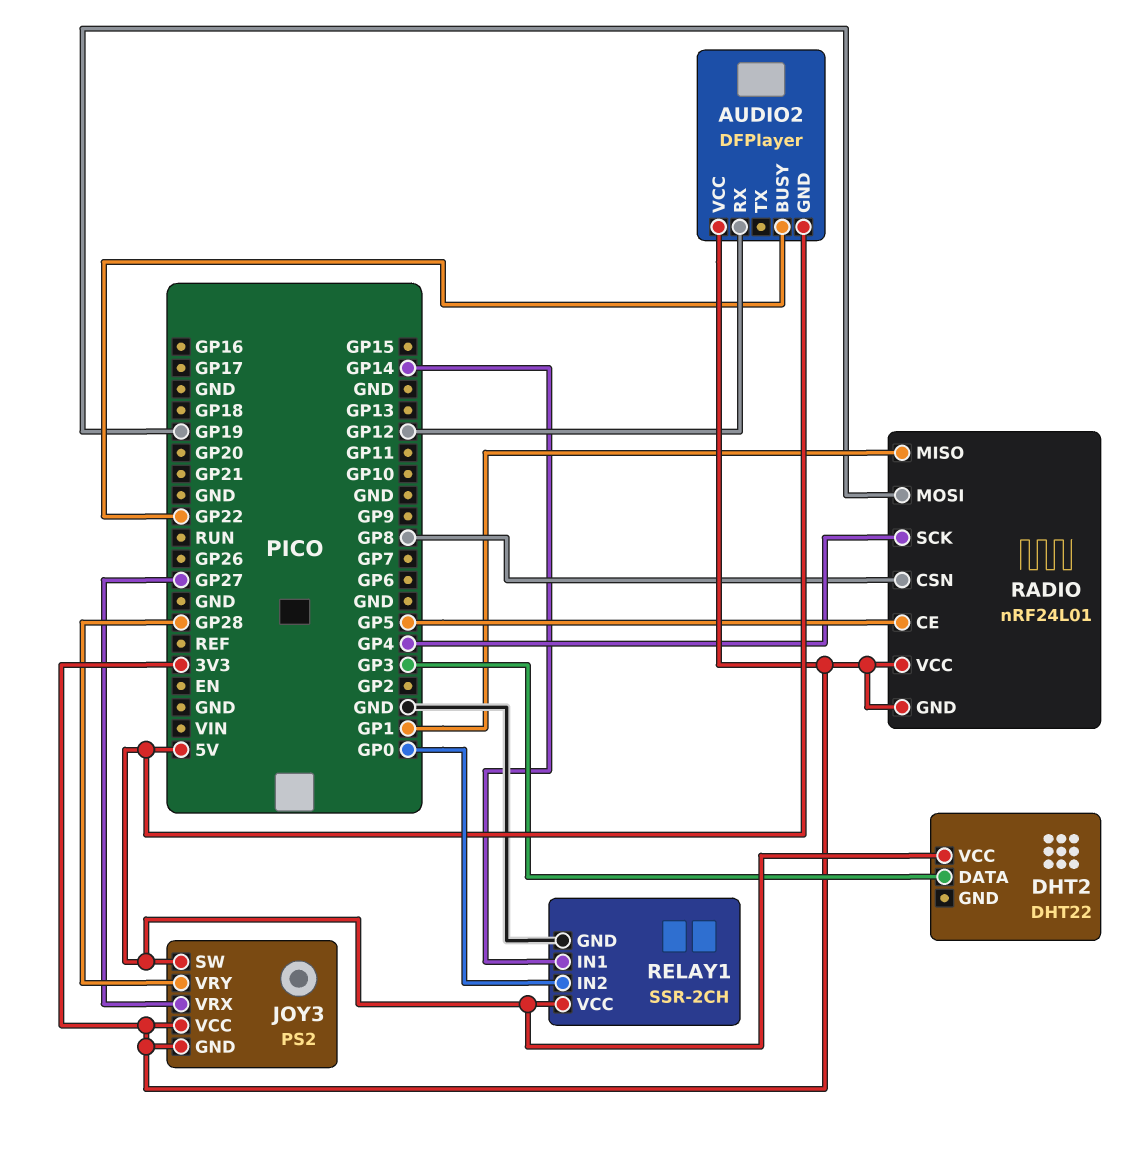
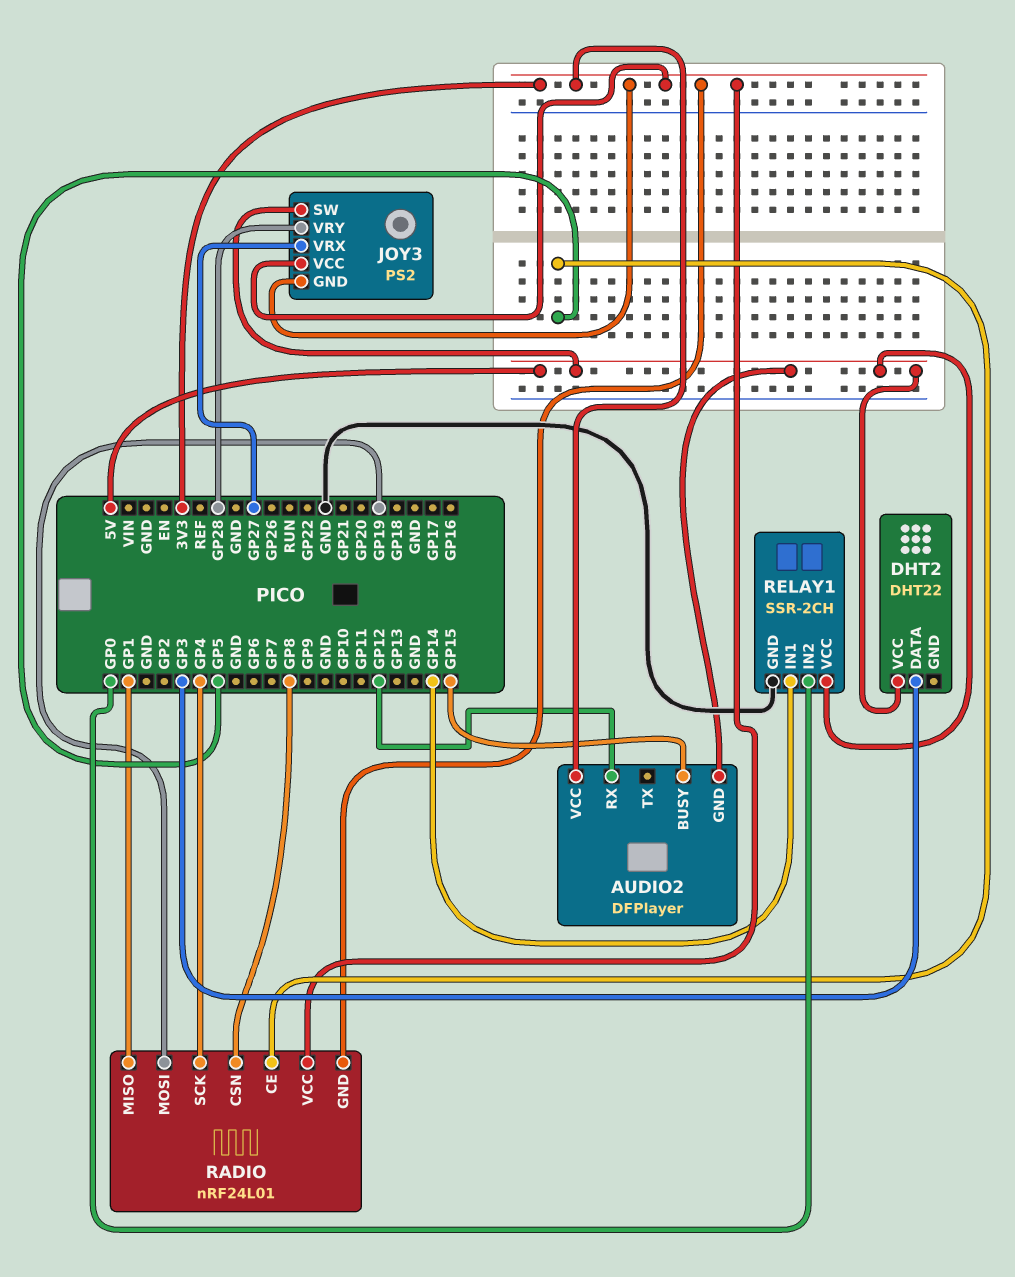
AUDIO2 pin BUSY: GP22 -> GP15

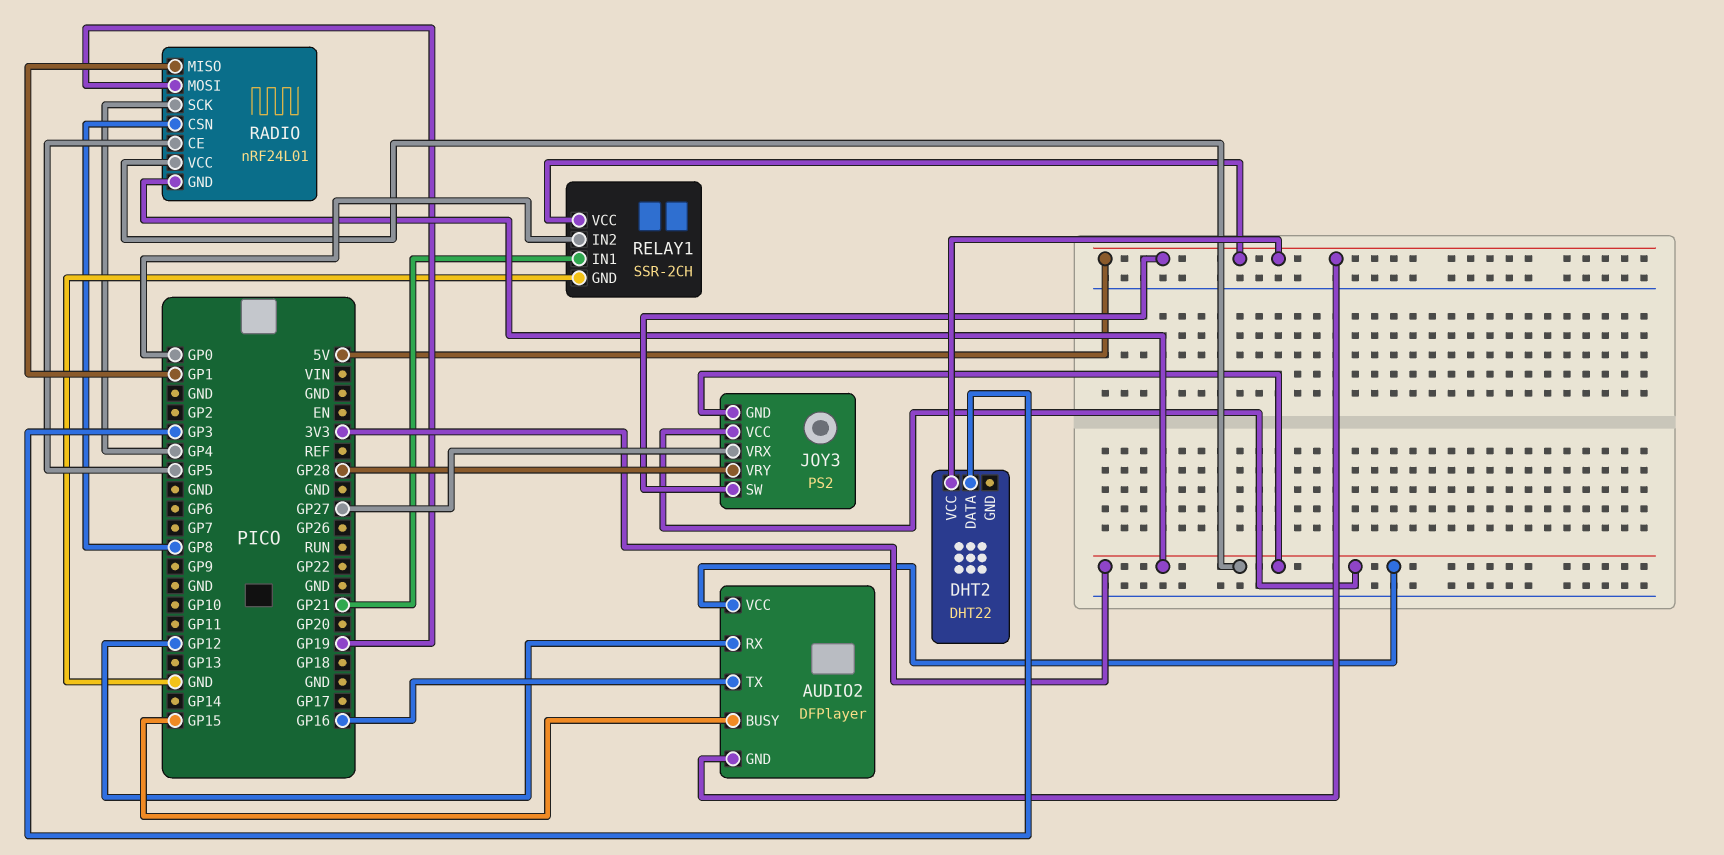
AUDIO2 pin TX: none -> GP16
RELAY1 pin IN1: GP14 -> GP21

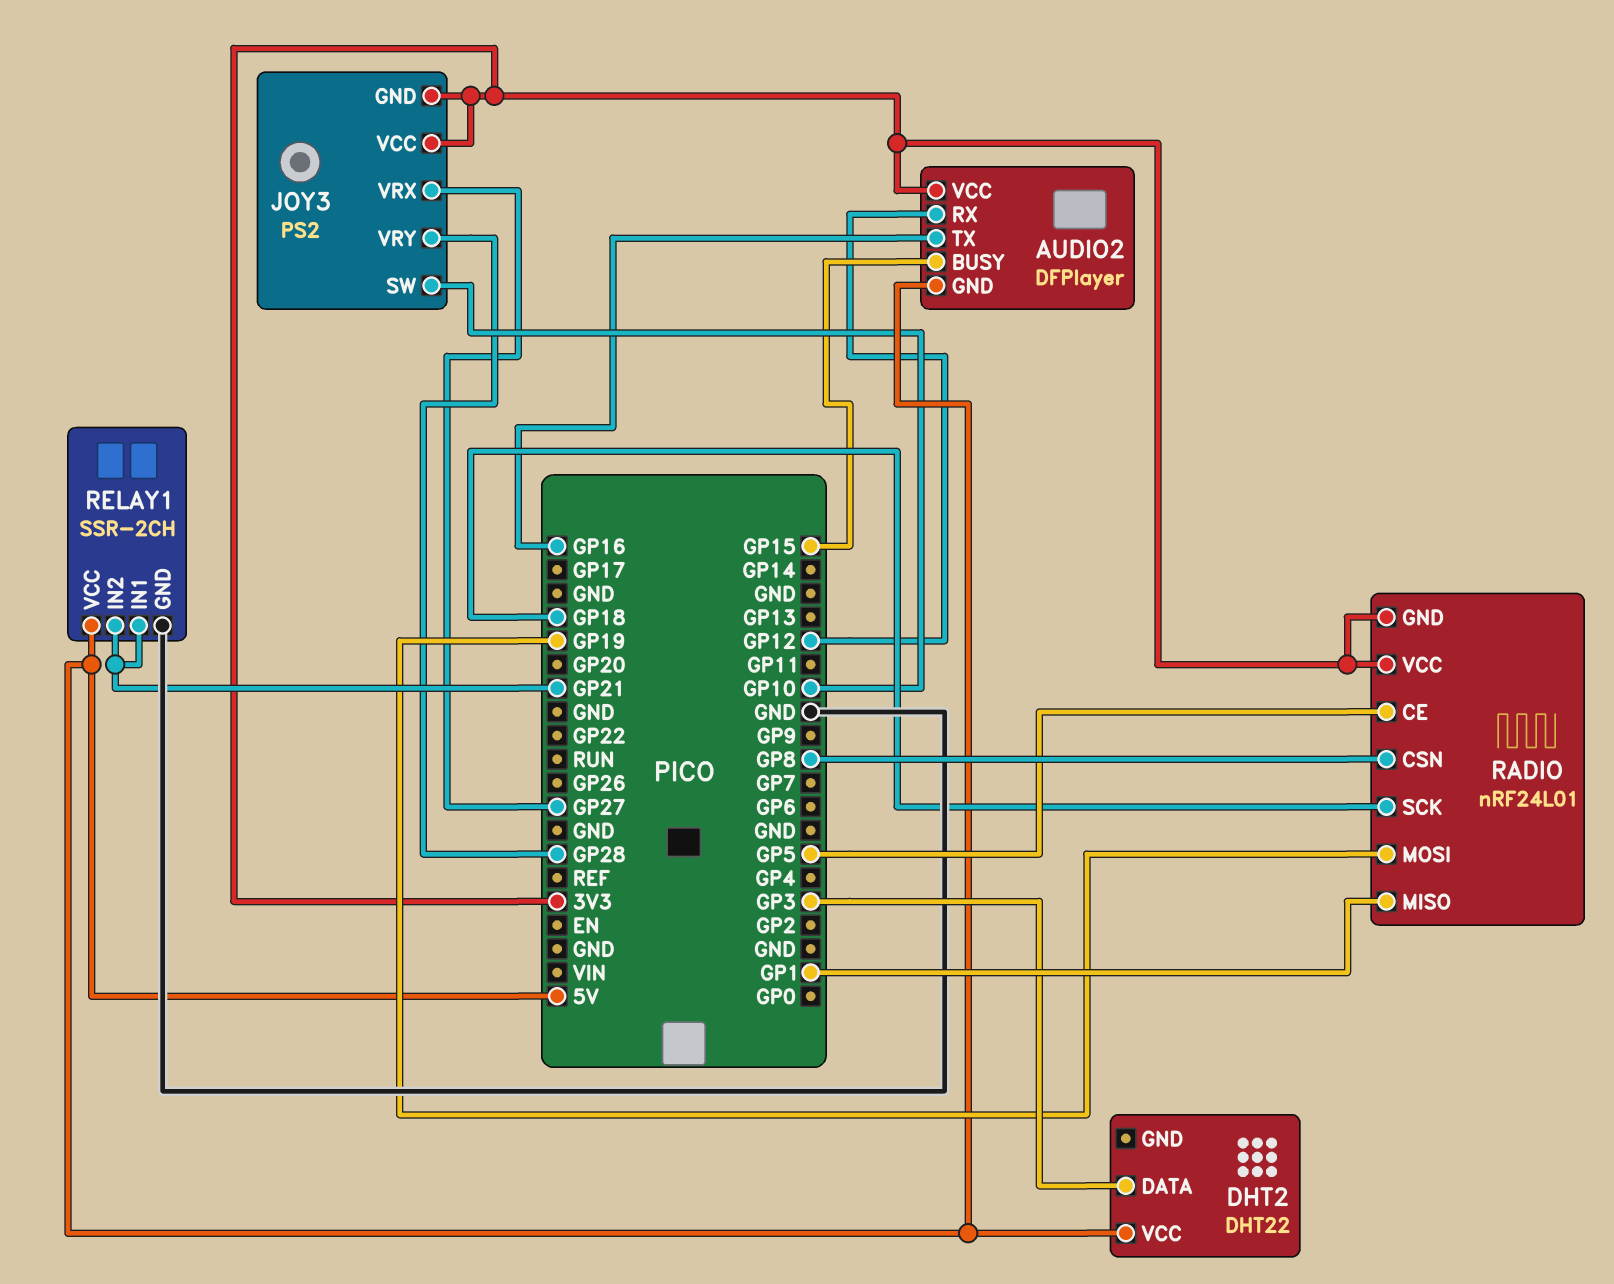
JOY3 pin SW: 5V -> GP10
RADIO pin SCK: GP4 -> GP18
RELAY1 pin IN2: GP0 -> GP21

